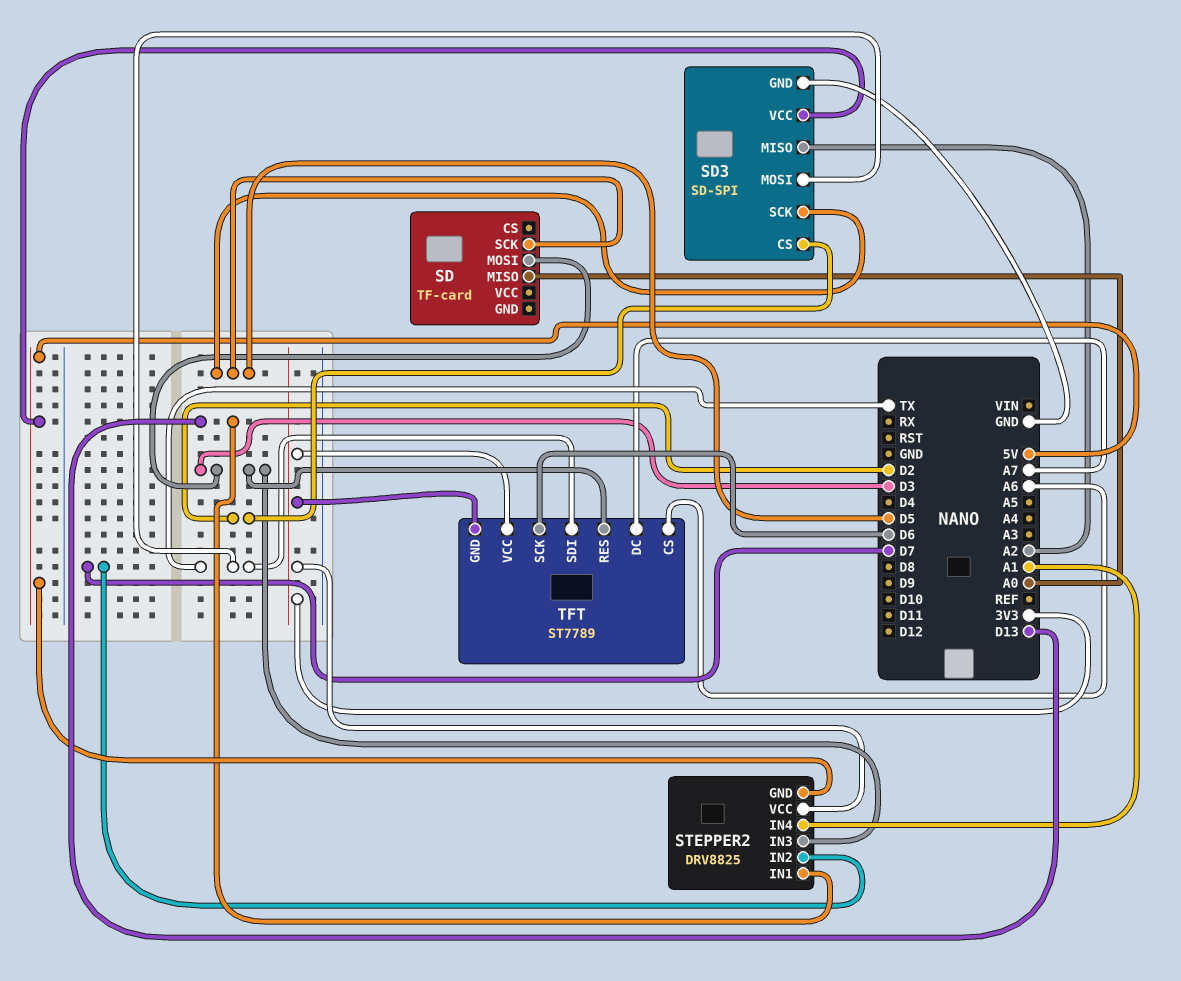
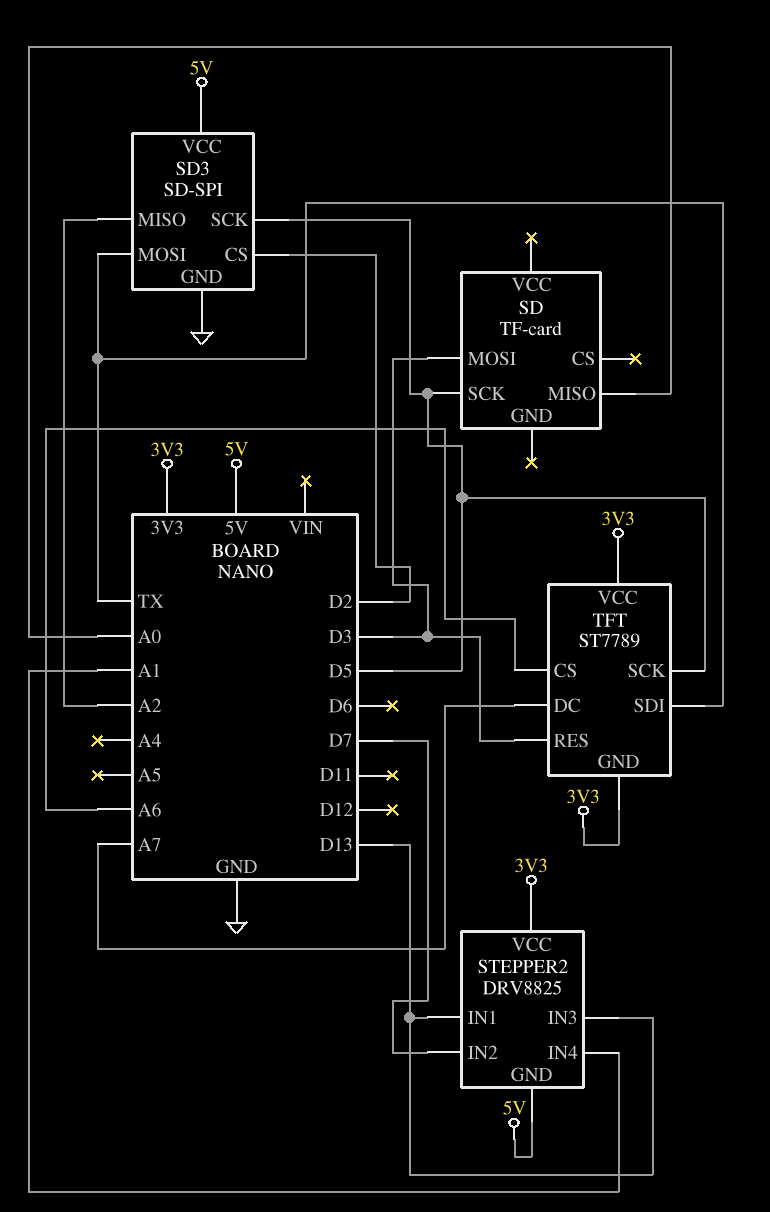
STEPPER2 pin IN3: D3 -> D13
TFT pin SCK: D6 -> D5

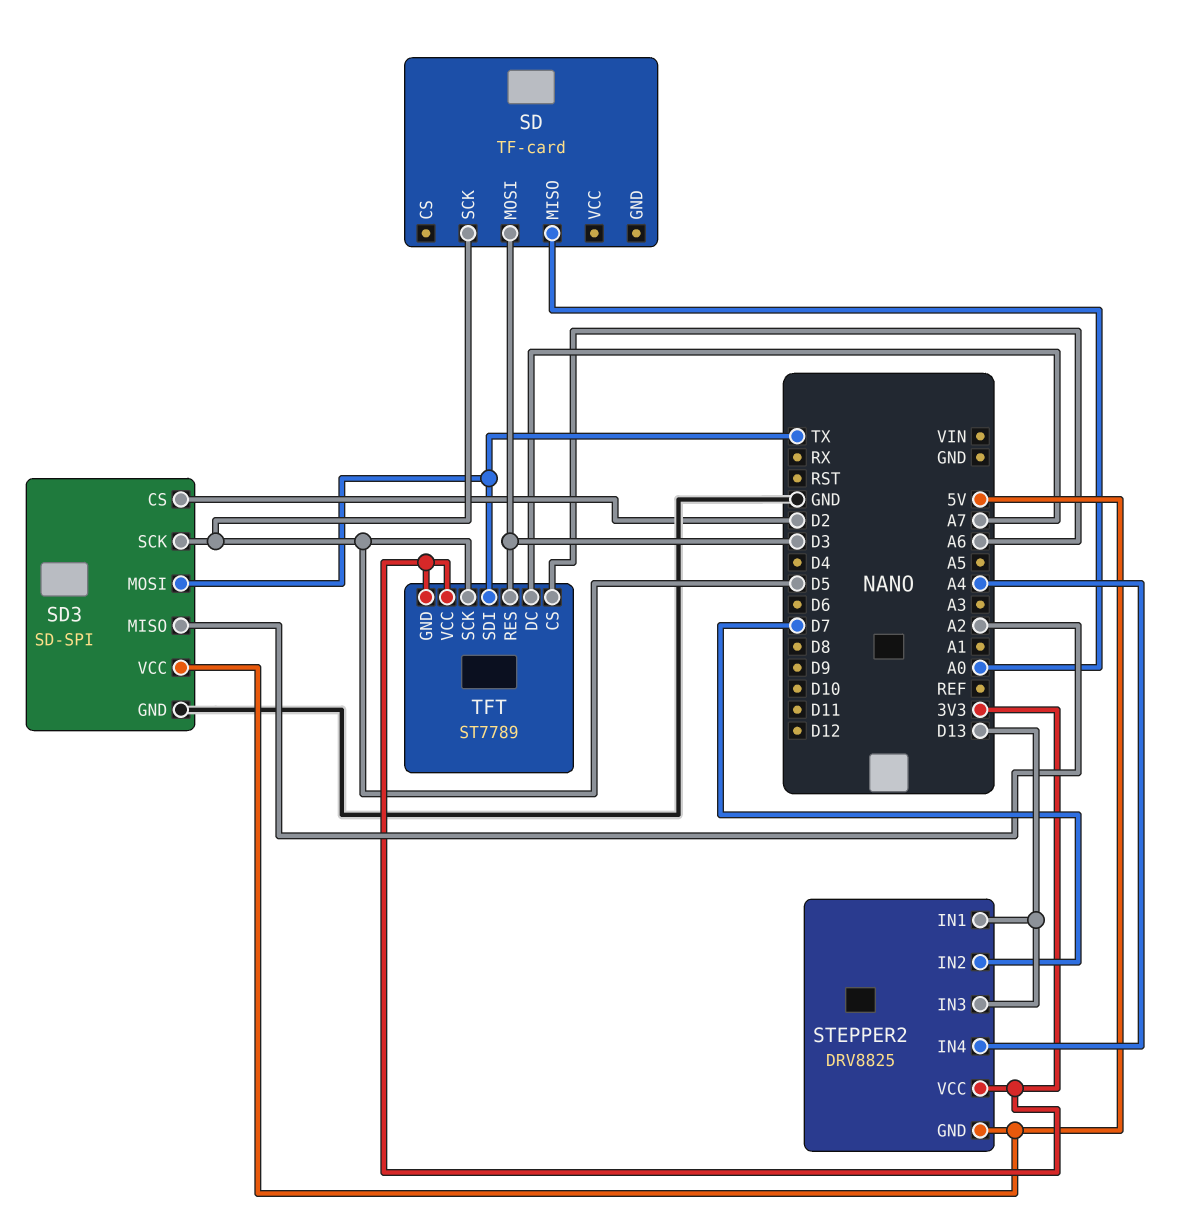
STEPPER2 pin IN4: A1 -> A4

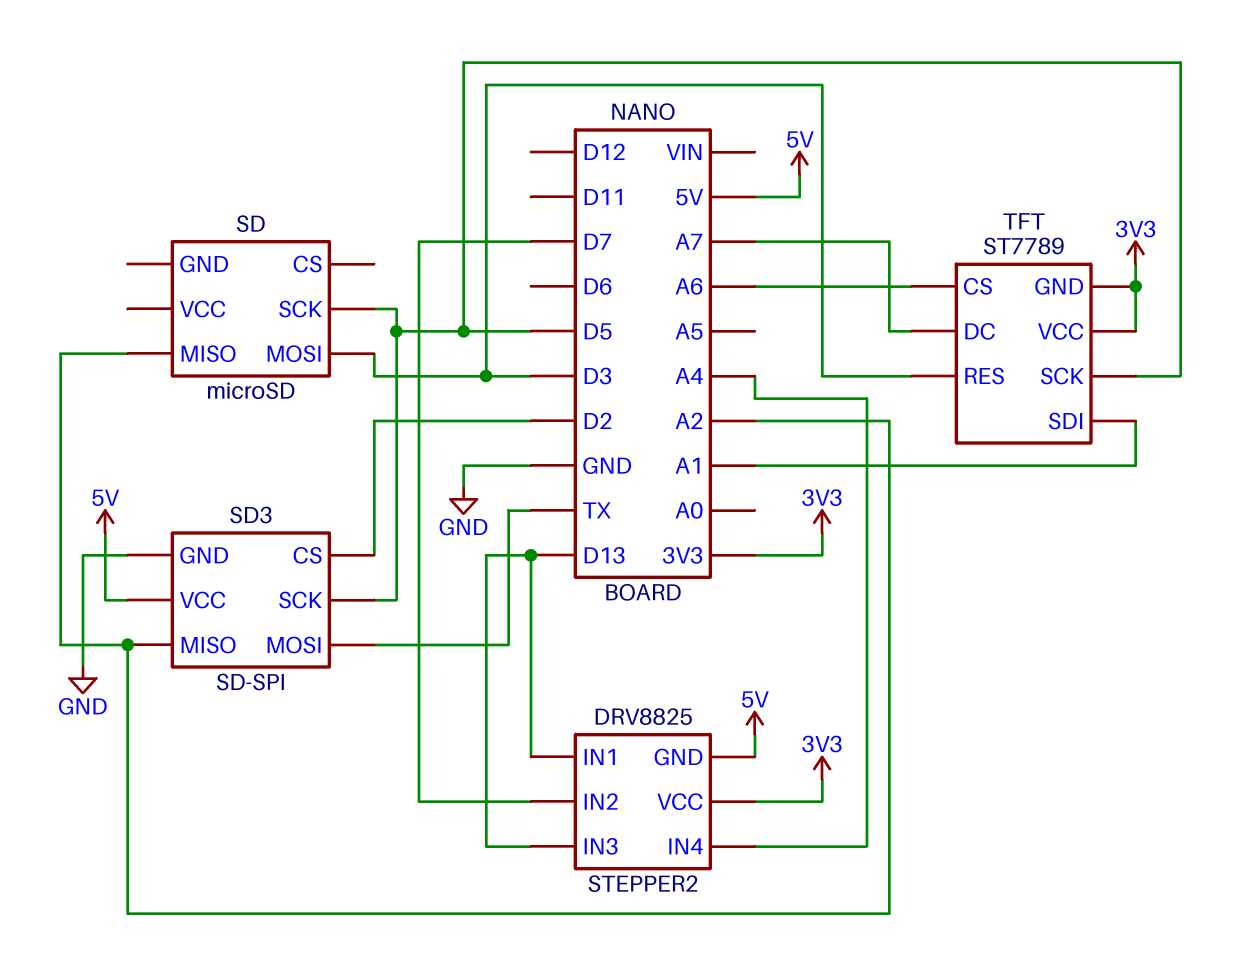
SD: TF-card -> microSD
SD pin MISO: A0 -> A2
TFT pin SDI: TX -> A1

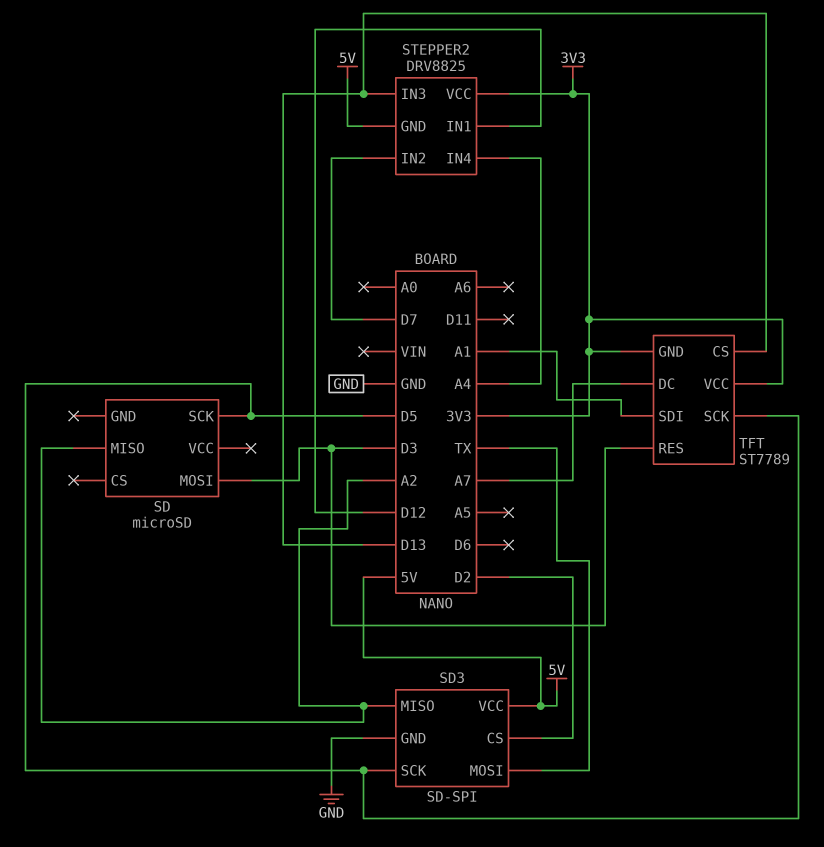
STEPPER2 pin IN1: D13 -> D12
TFT pin CS: A6 -> D13

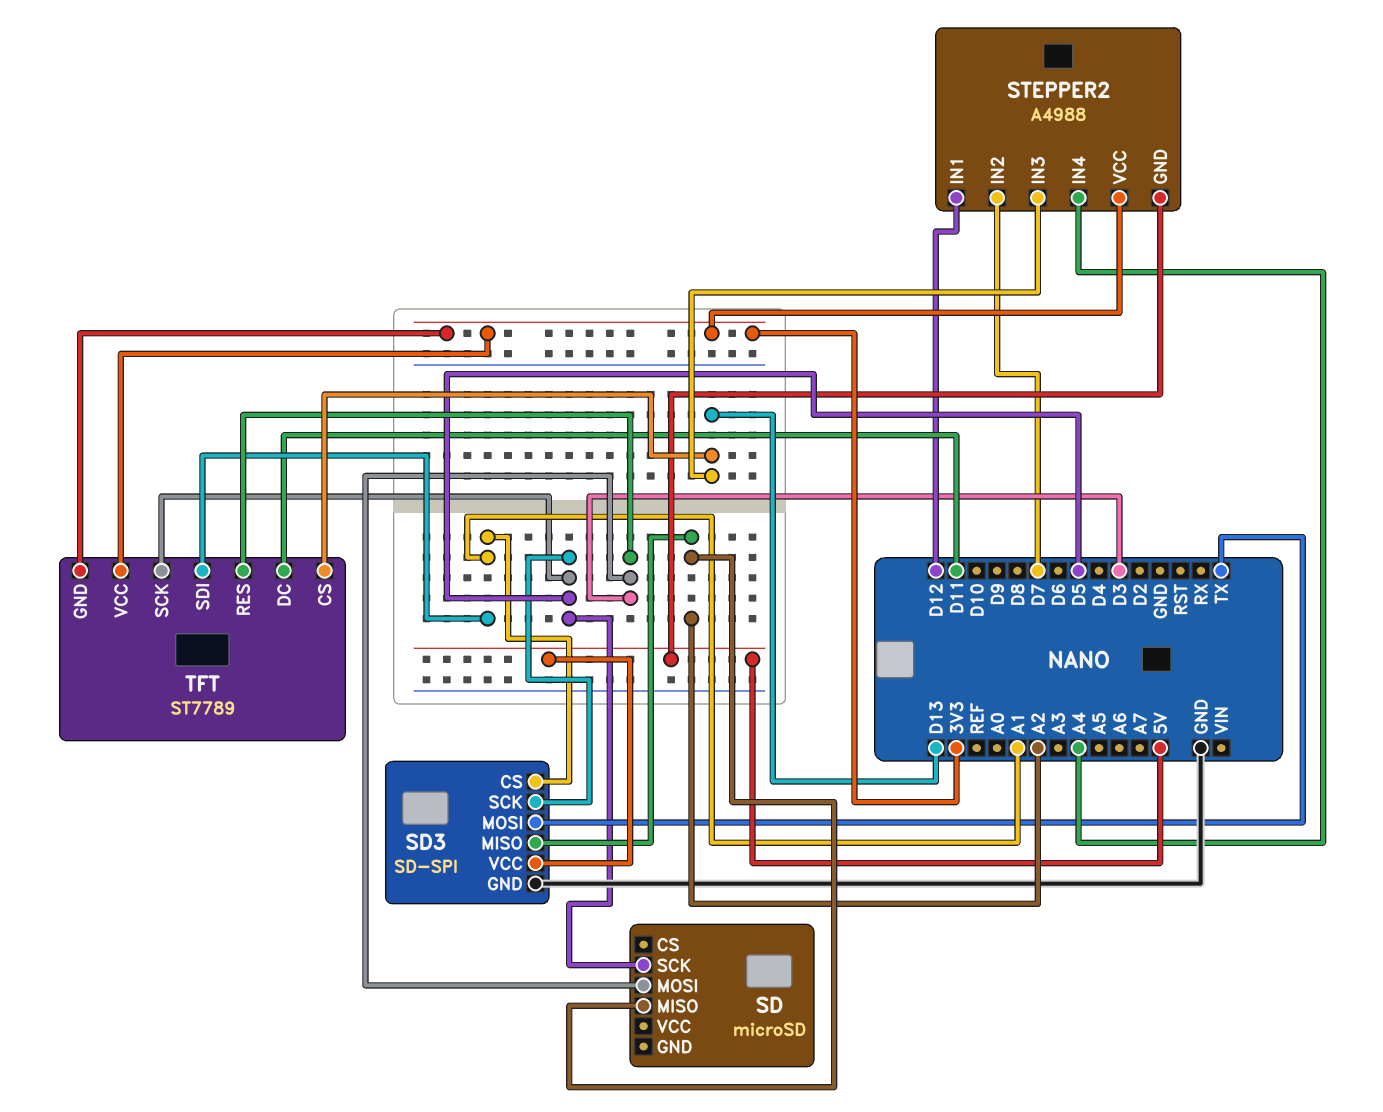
SD3 pin CS: D2 -> A1
STEPPER2: DRV8825 -> A4988
TFT pin DC: A7 -> D11

